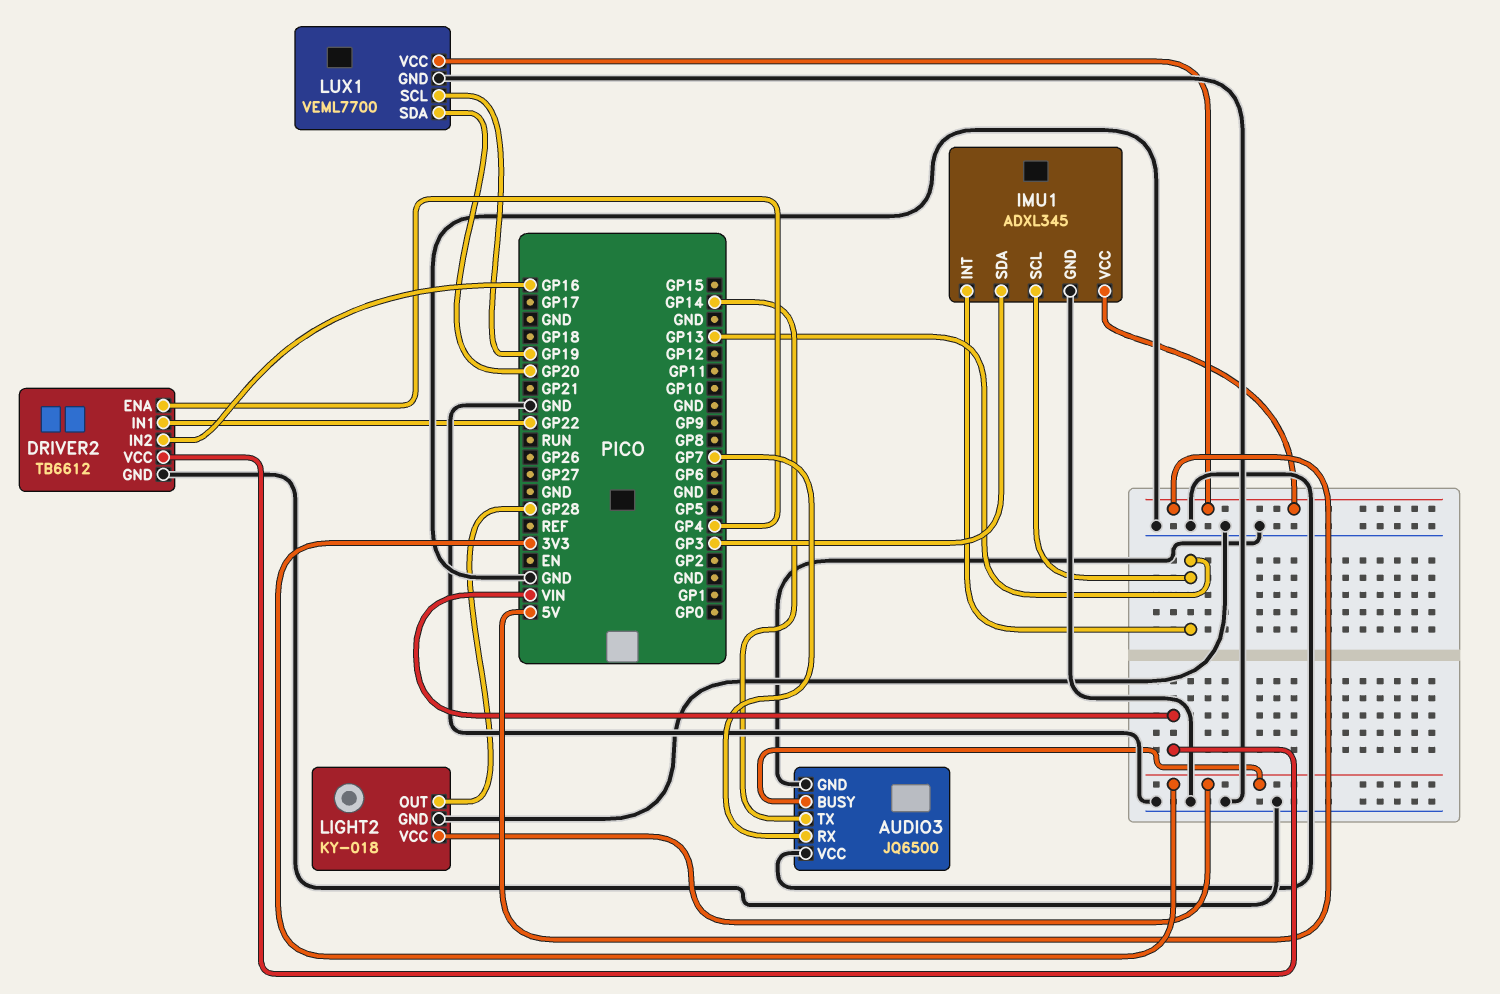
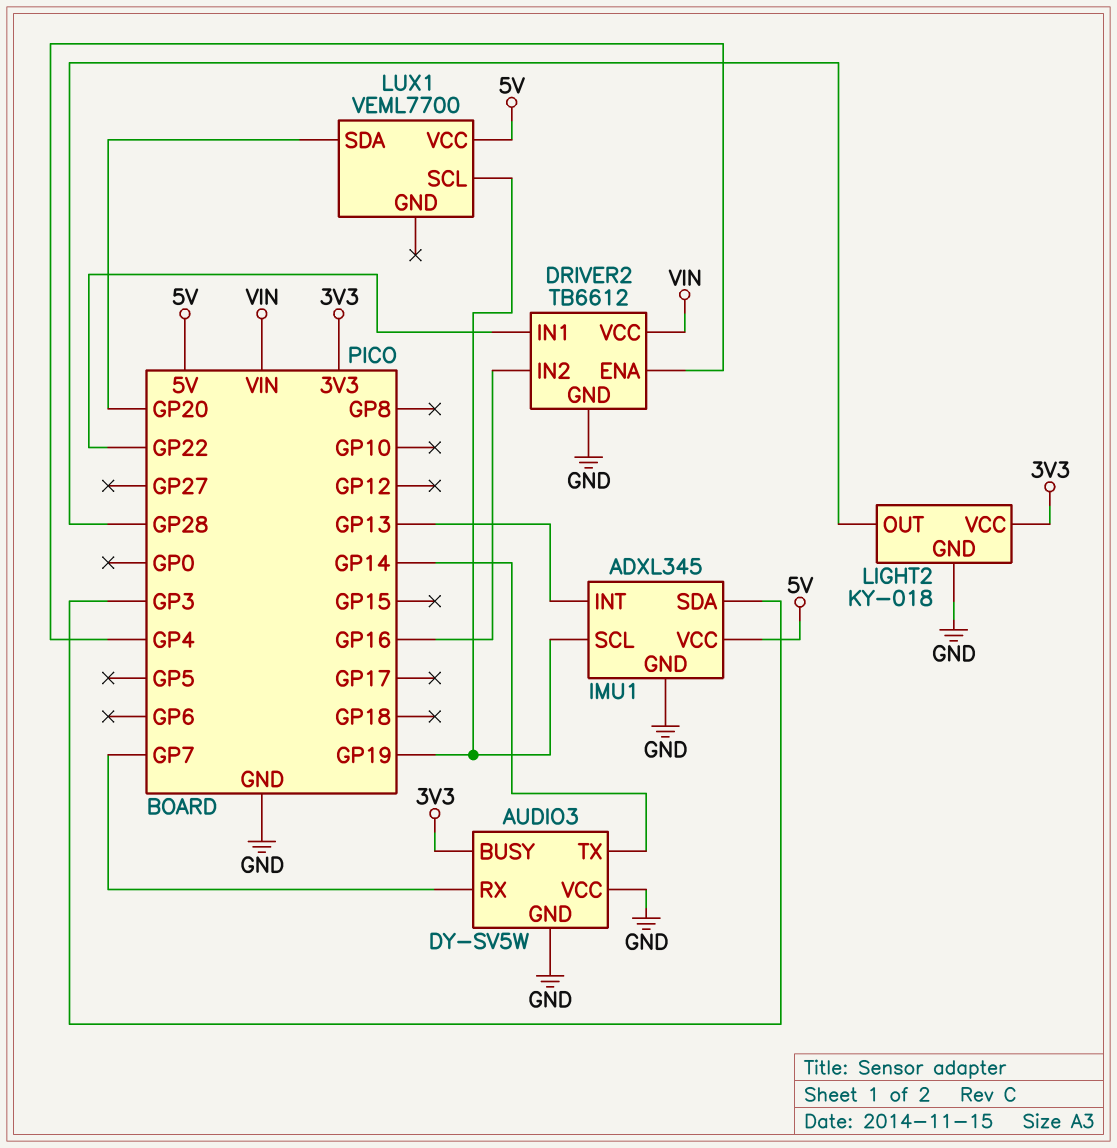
AUDIO3: JQ6500 -> DY-SV5W
IMU1 pin SCL: GP13 -> GP19
LUX1 pin GND: GND -> none

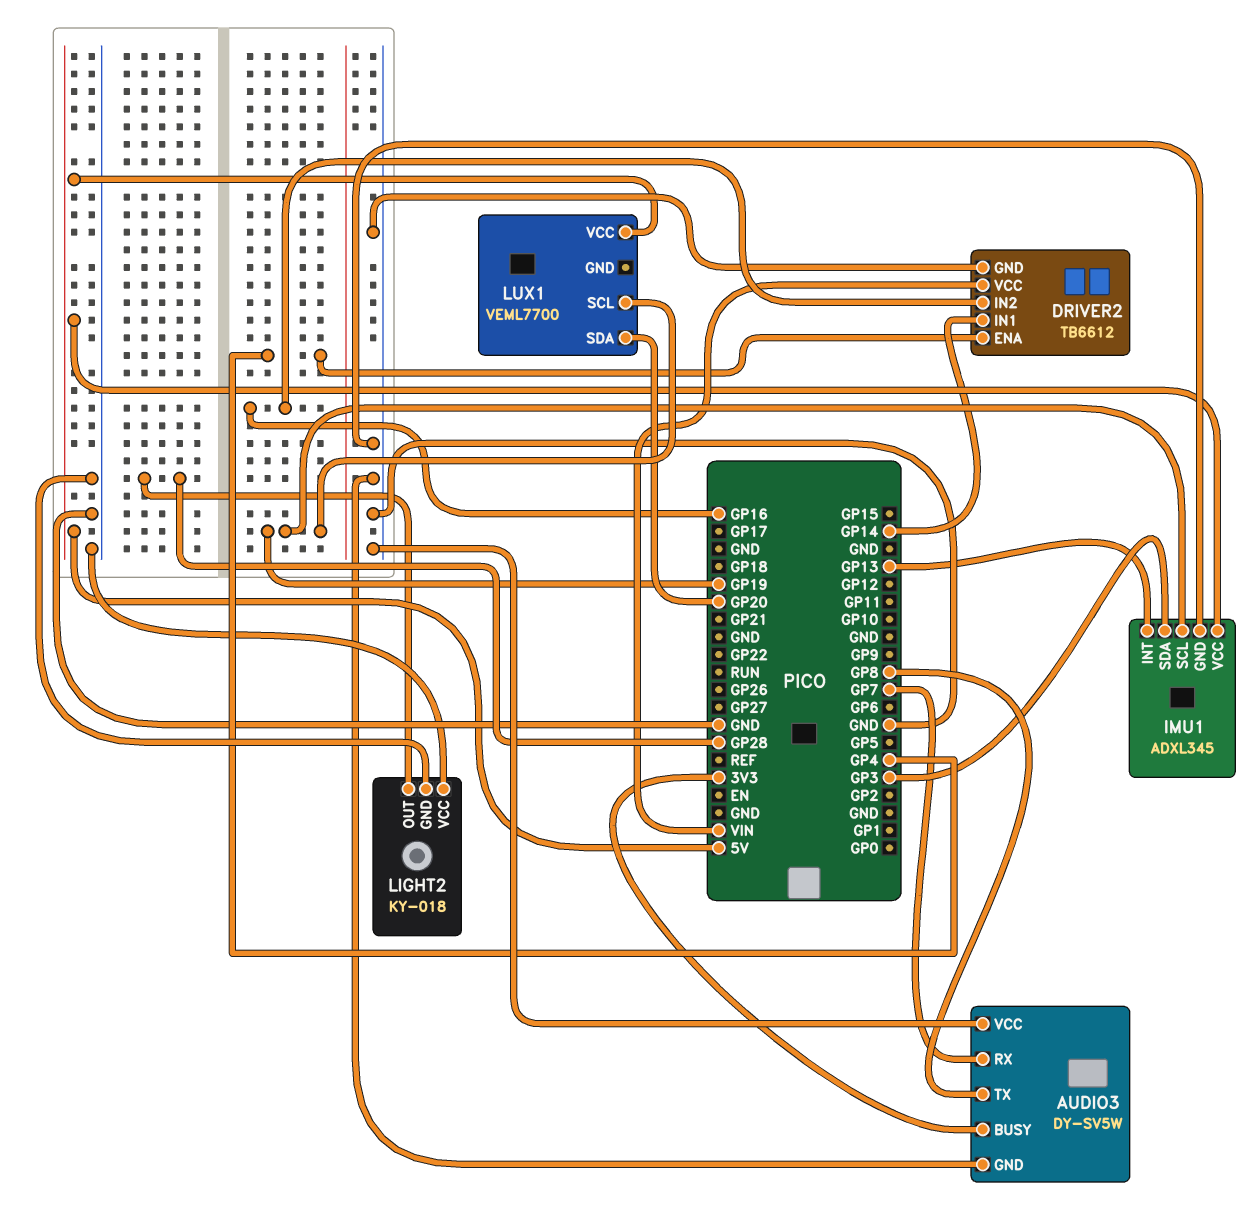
AUDIO3 pin TX: GP14 -> GP8
DRIVER2 pin IN1: GP22 -> GP14
LIGHT2 pin VCC: 3V3 -> GND

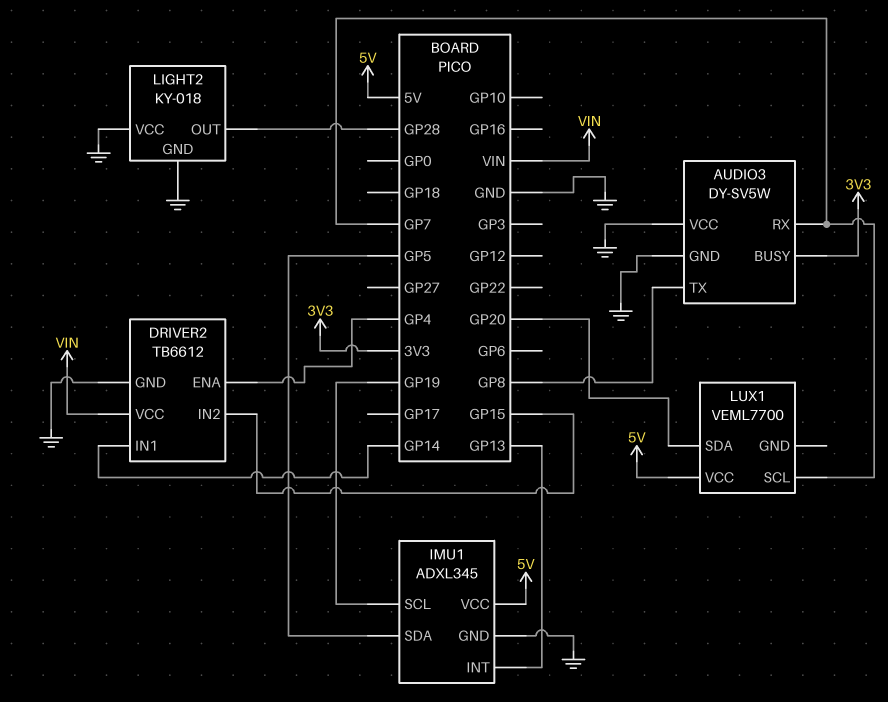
DRIVER2 pin IN2: GP16 -> GP15
IMU1 pin SDA: GP3 -> GP5
LUX1 pin SCL: GP19 -> GP7

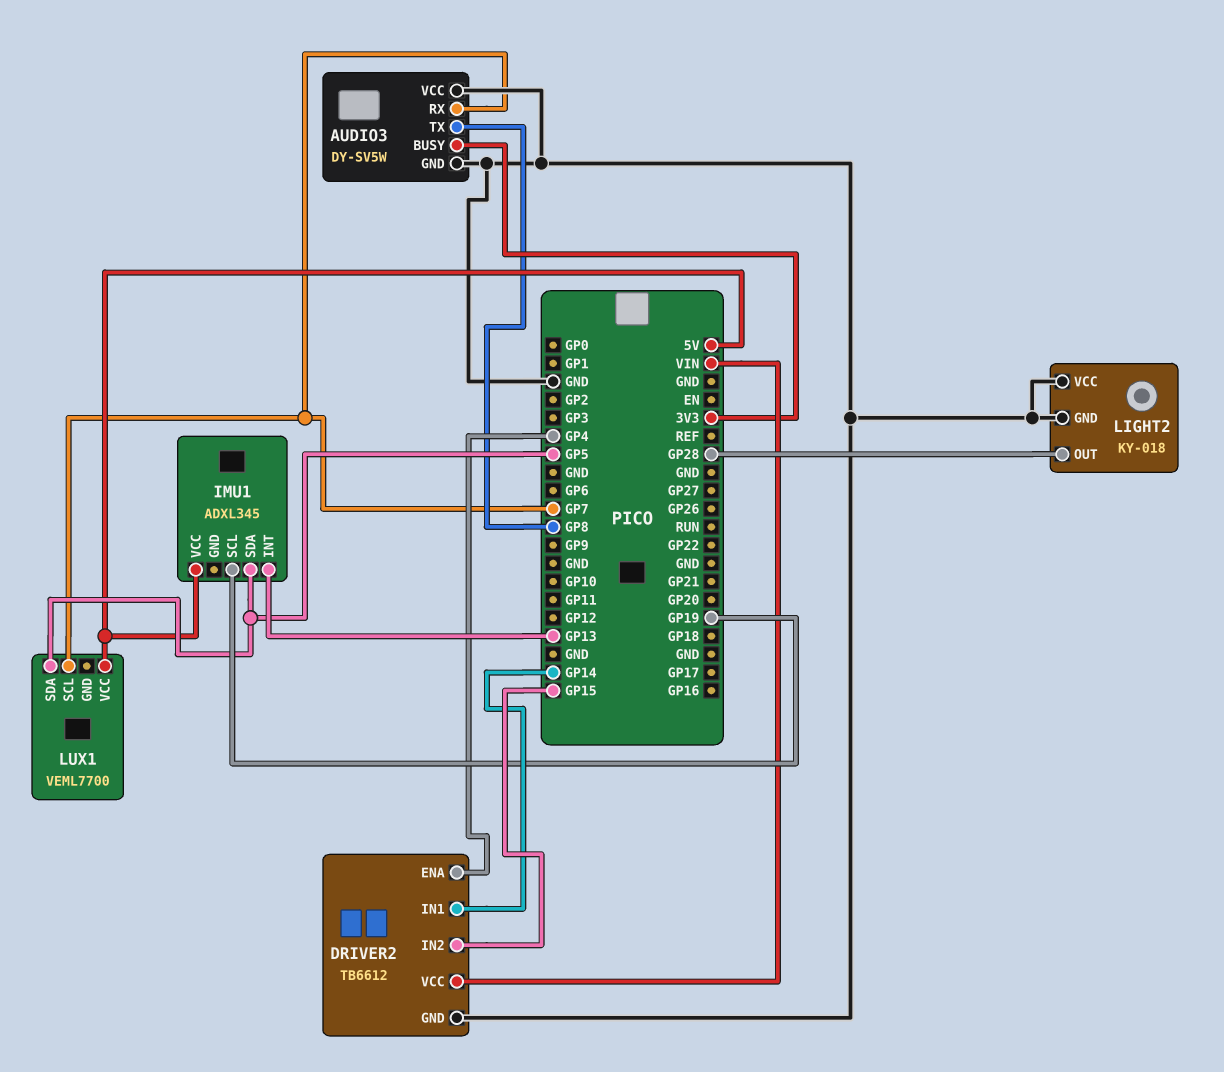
IMU1 pin GND: GND -> none
LUX1 pin SDA: GP20 -> GP5

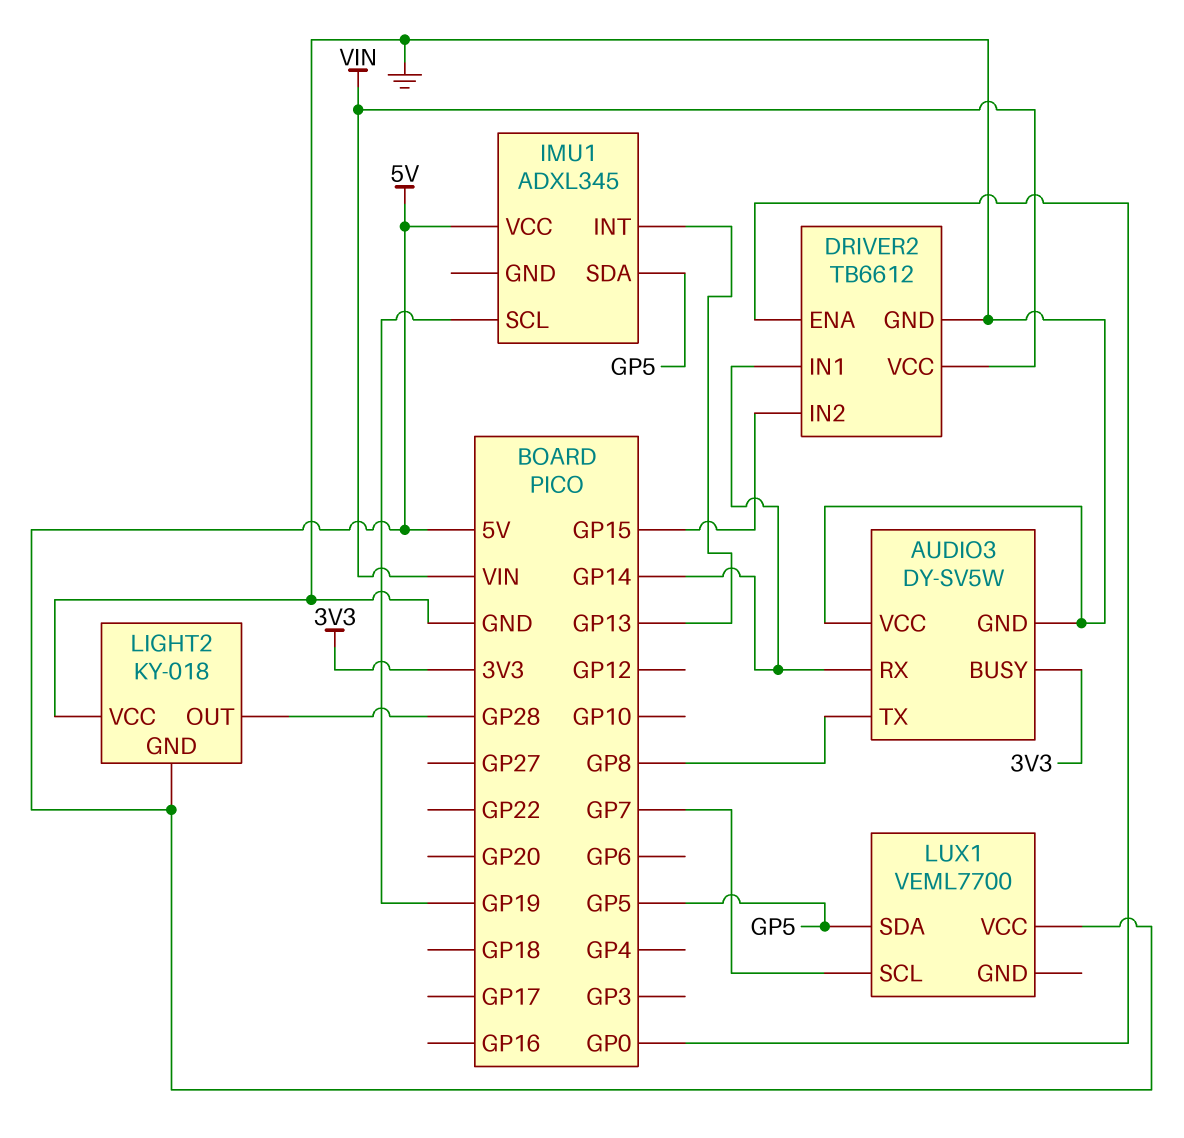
AUDIO3 pin RX: GP7 -> GP14
DRIVER2 pin ENA: GP4 -> GP0
LIGHT2 pin GND: GND -> 5V

